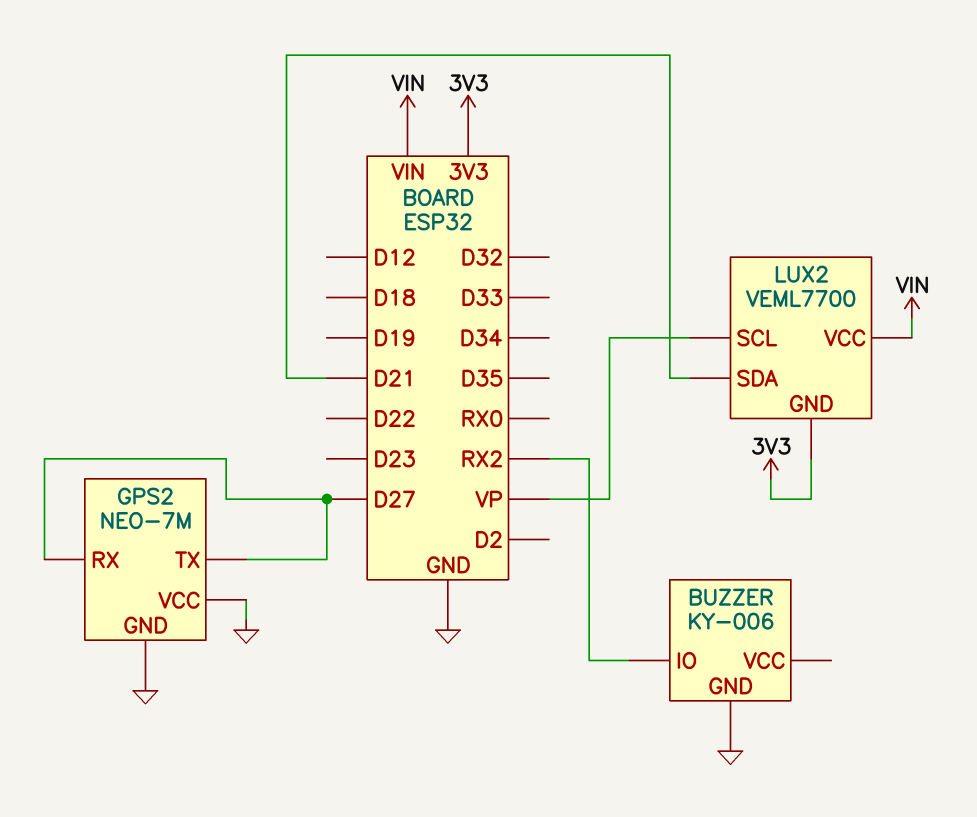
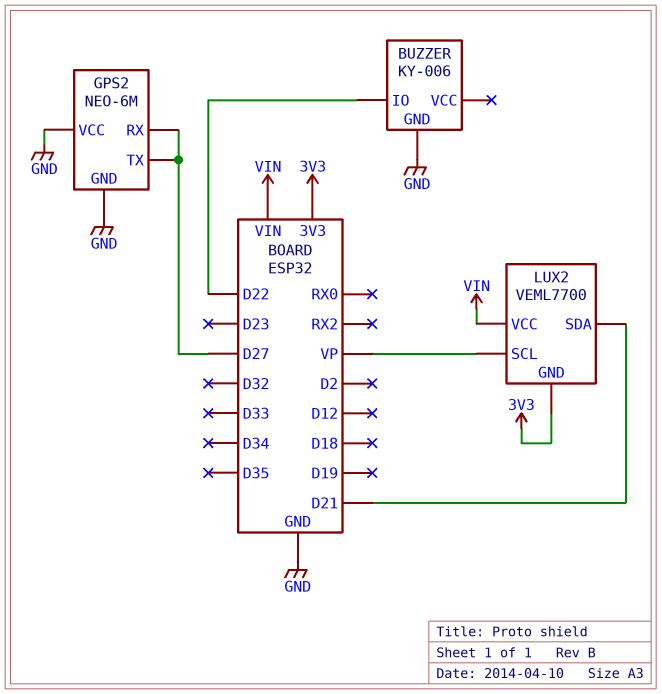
BUZZER pin IO: RX2 -> D22
GPS2: NEO-7M -> NEO-6M

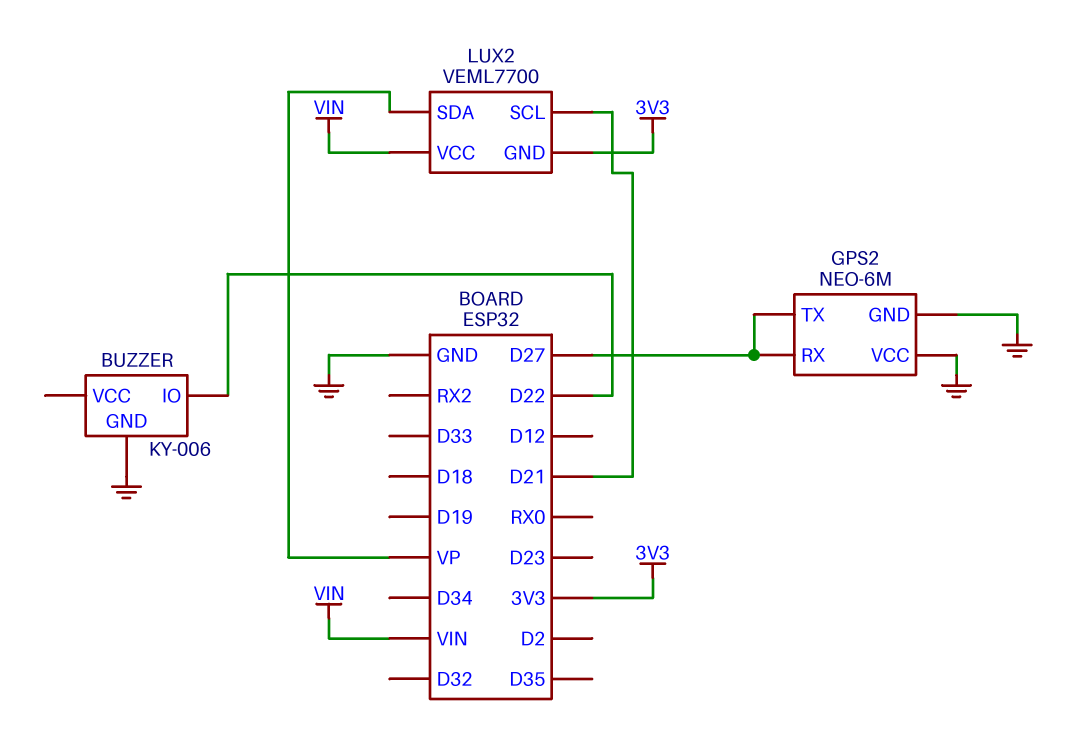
LUX2 pin SCL: VP -> D21
LUX2 pin SDA: D21 -> VP

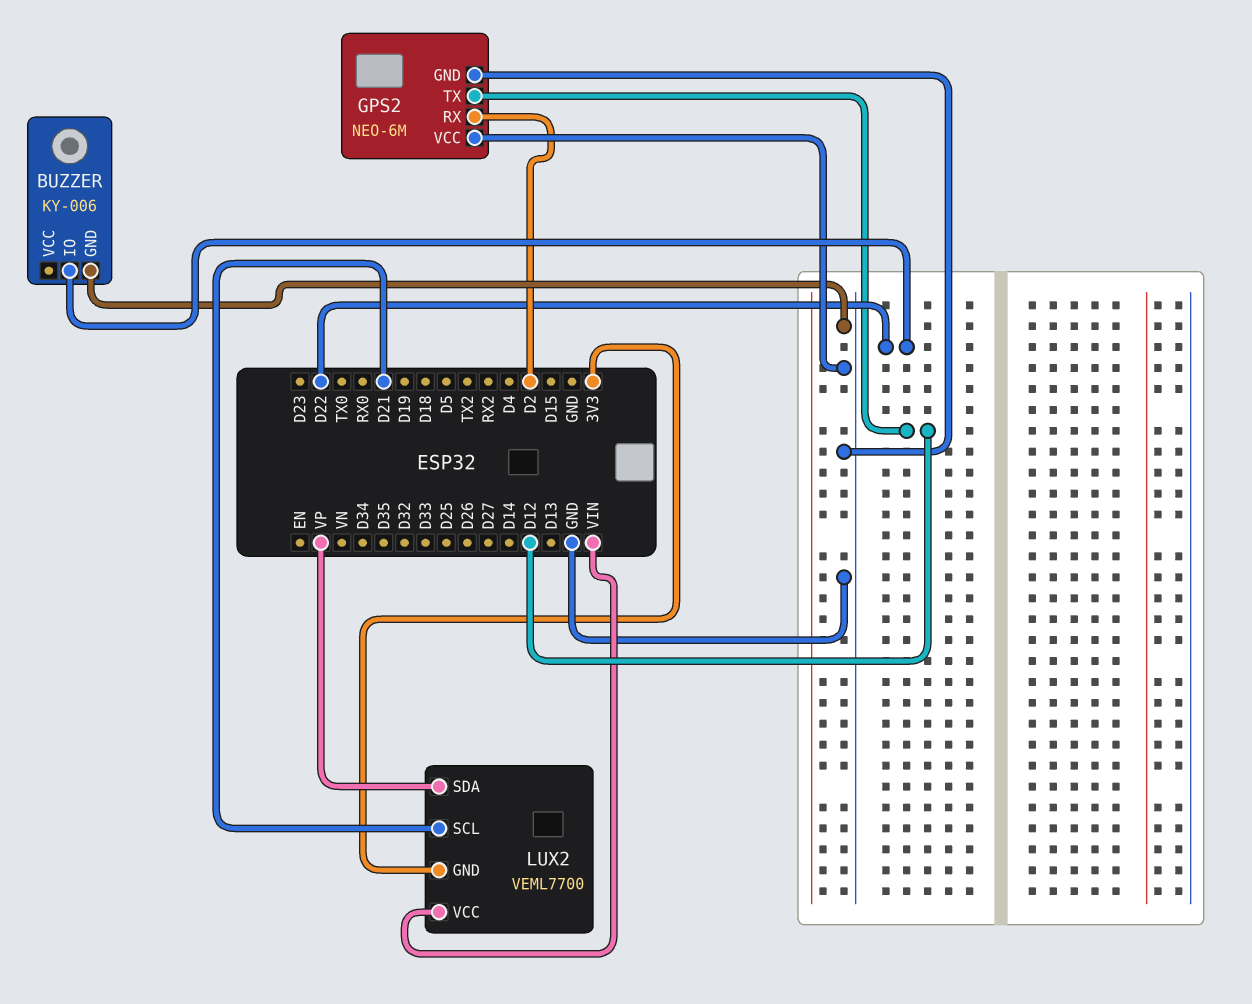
GPS2 pin RX: D27 -> D2
GPS2 pin TX: D27 -> D12

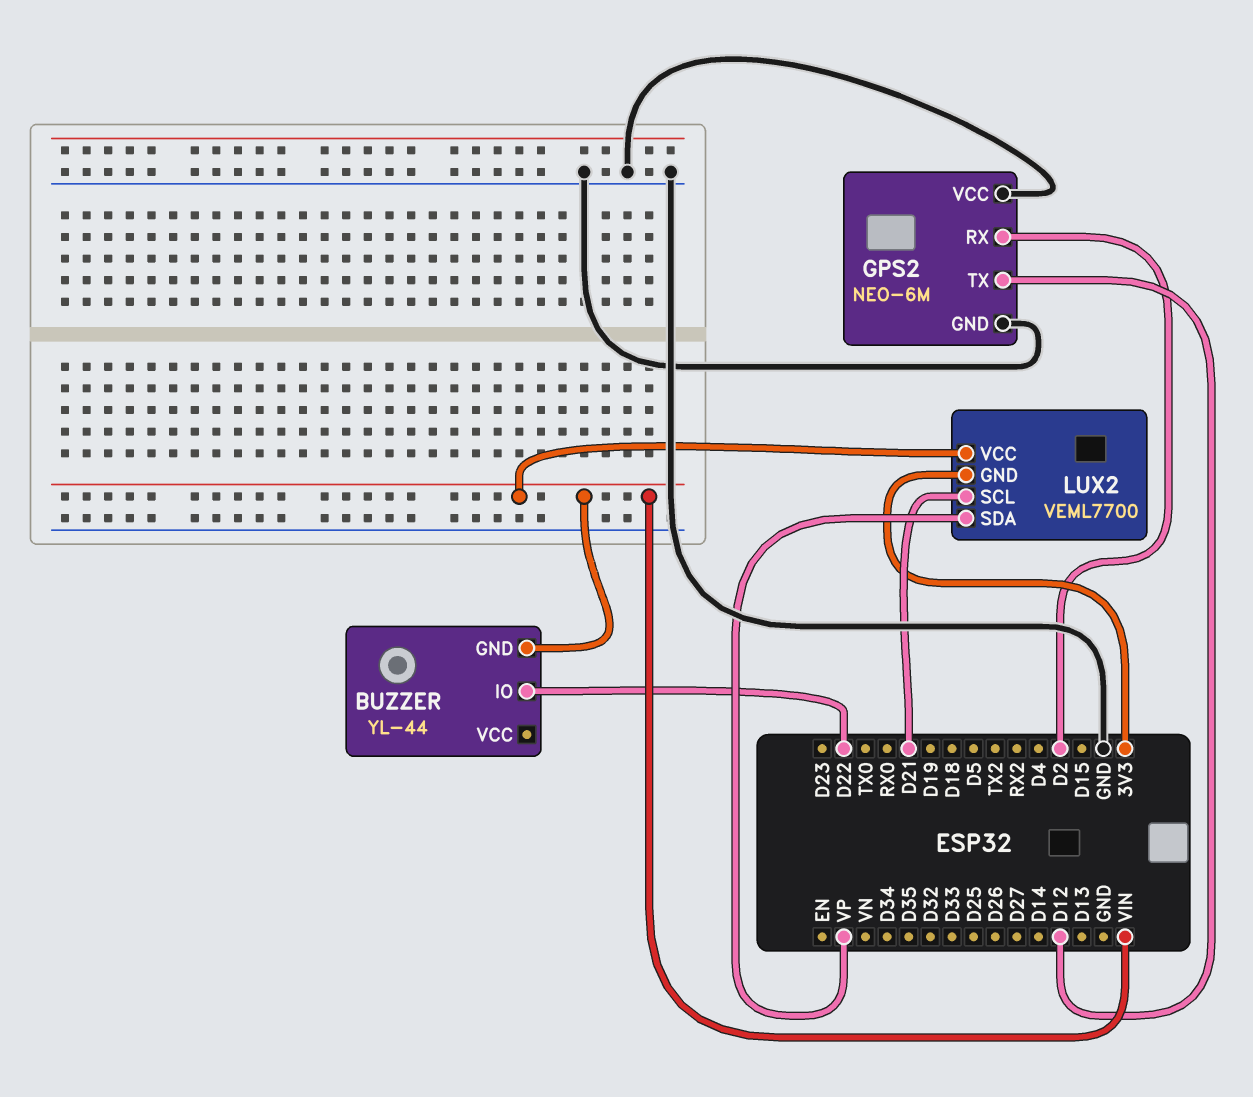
BUZZER: KY-006 -> YL-44
BUZZER pin GND: GND -> VIN

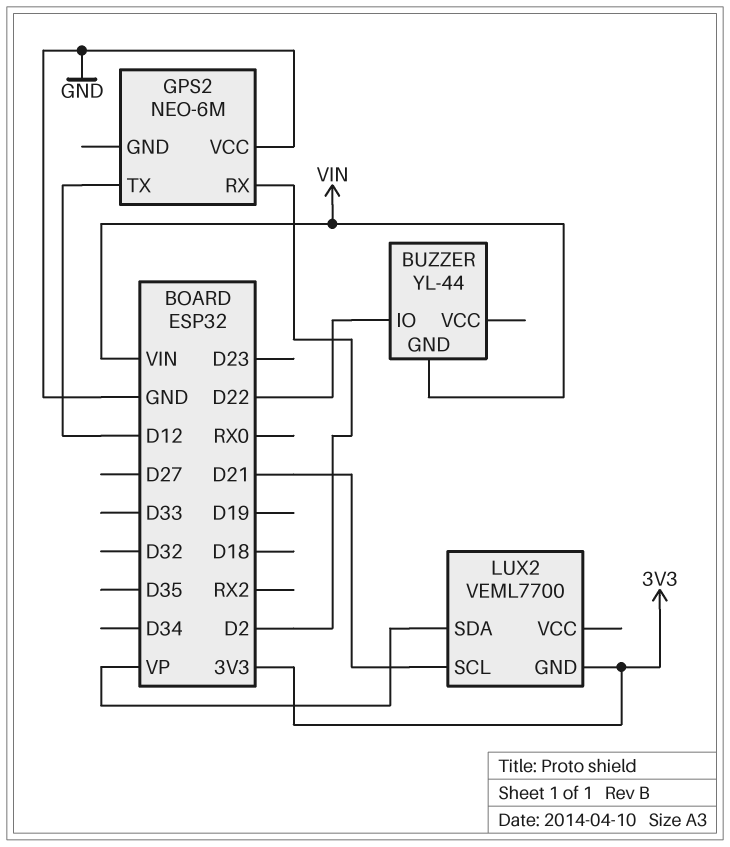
GPS2 pin GND: GND -> none
LUX2 pin VCC: VIN -> none

